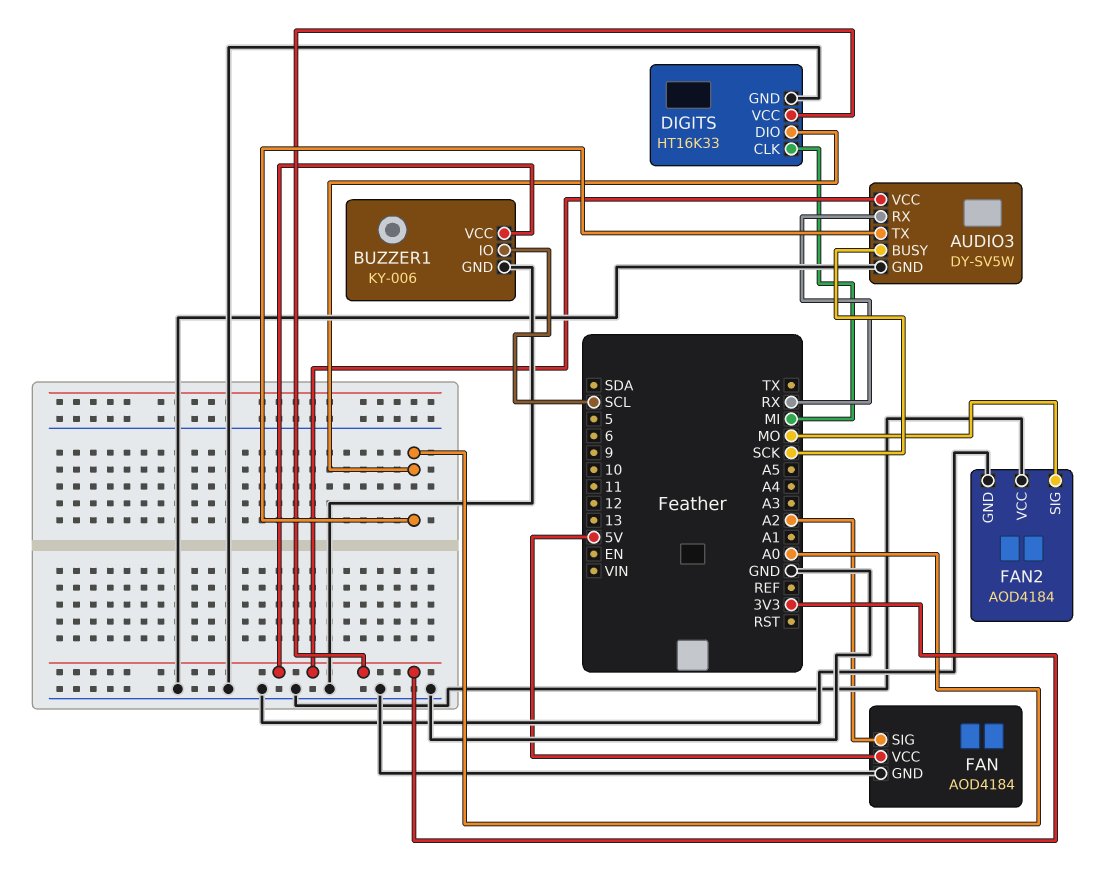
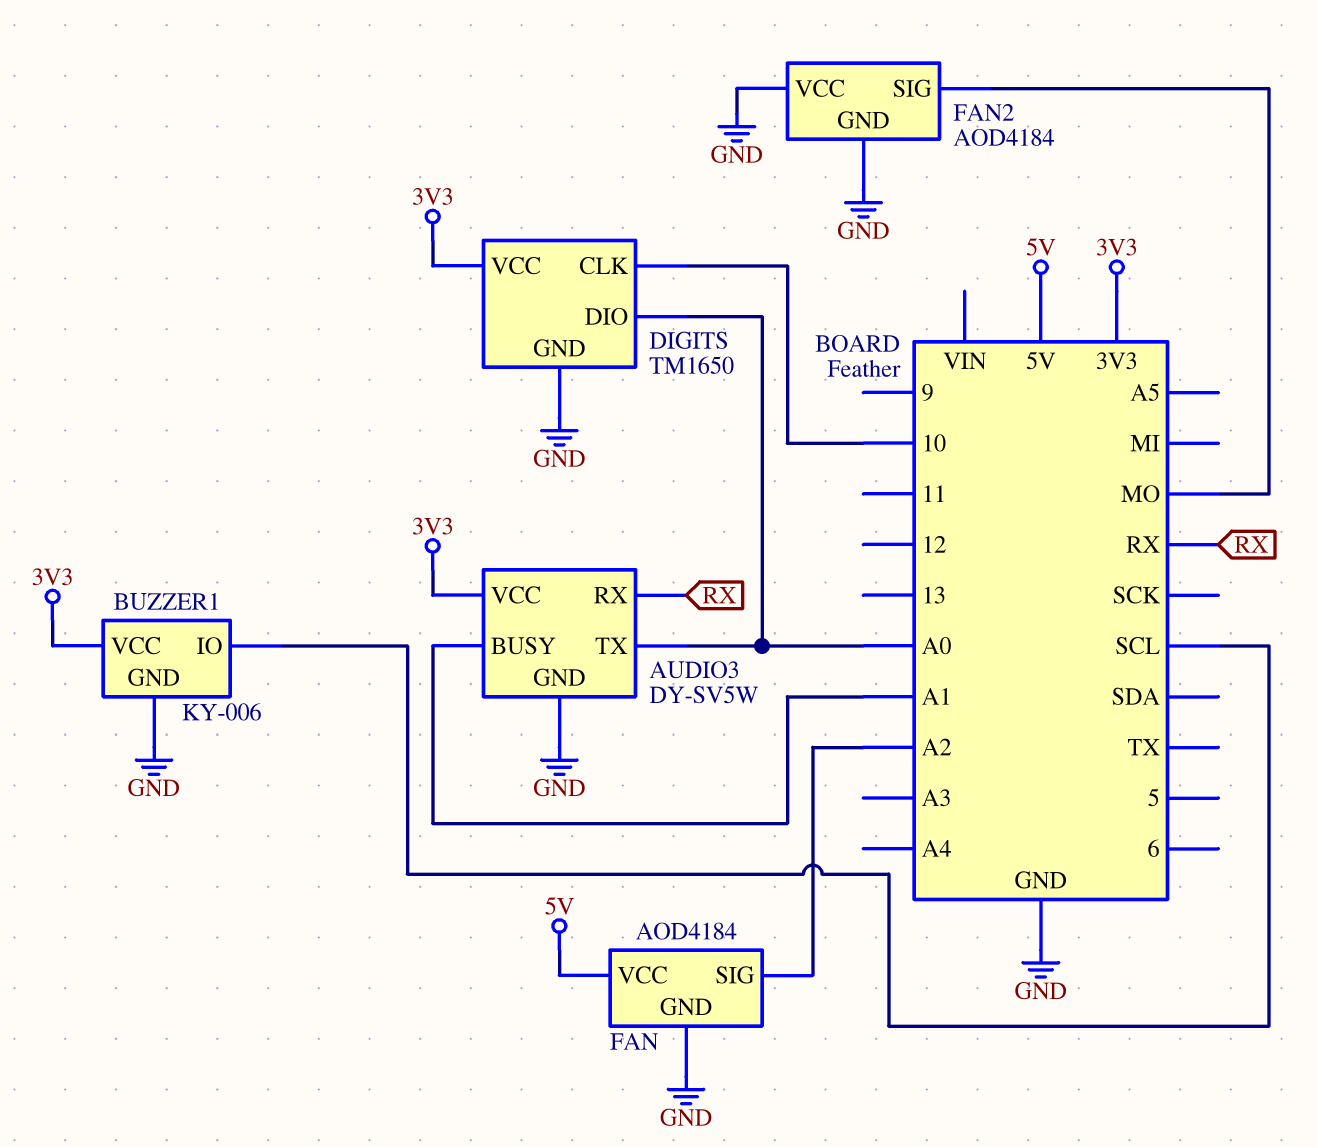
AUDIO3 pin BUSY: SCK -> A1
DIGITS: HT16K33 -> TM1650
DIGITS pin CLK: MI -> 10

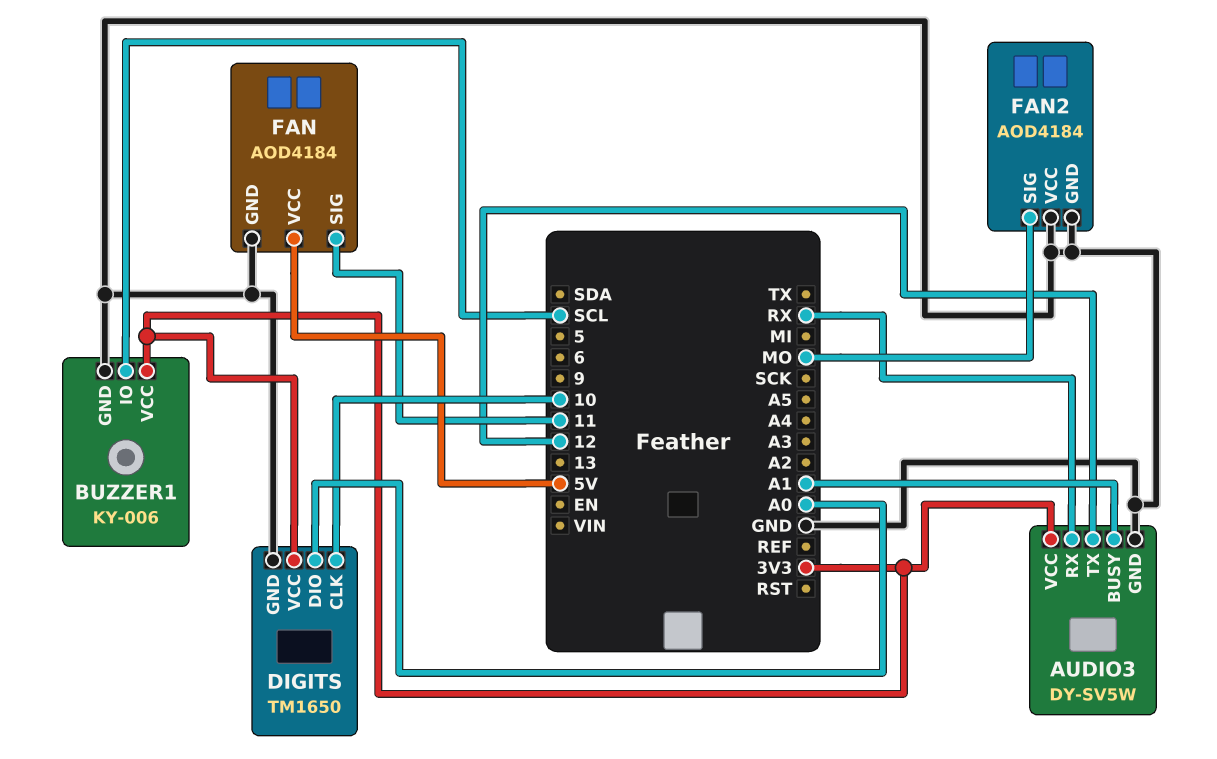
AUDIO3 pin TX: A0 -> 12
FAN pin SIG: A2 -> 11

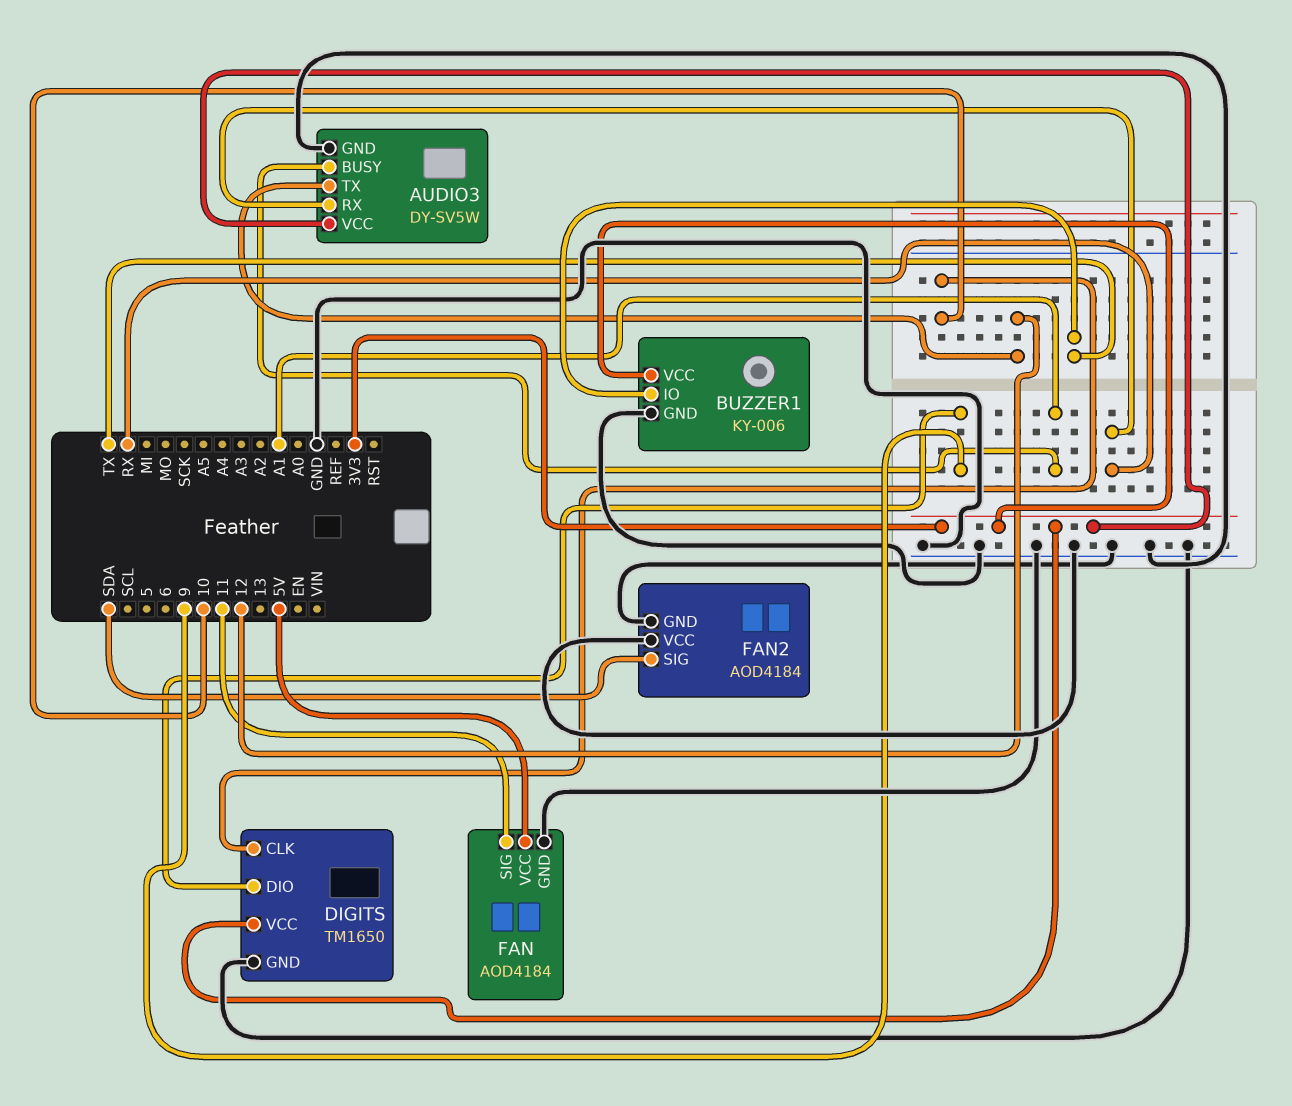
BUZZER1 pin IO: SCL -> TX
DIGITS pin DIO: A0 -> 9
FAN2 pin SIG: MO -> SDA

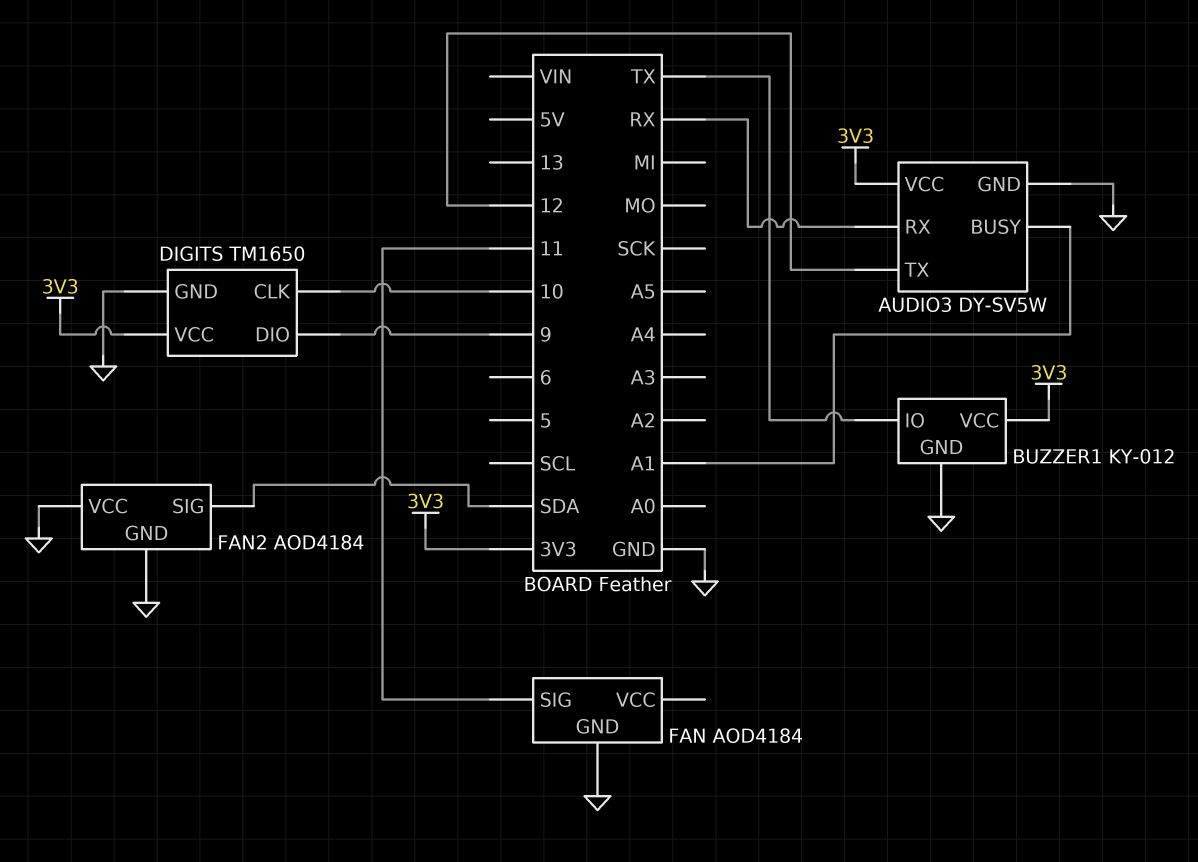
BUZZER1: KY-006 -> KY-012
FAN pin VCC: 5V -> none

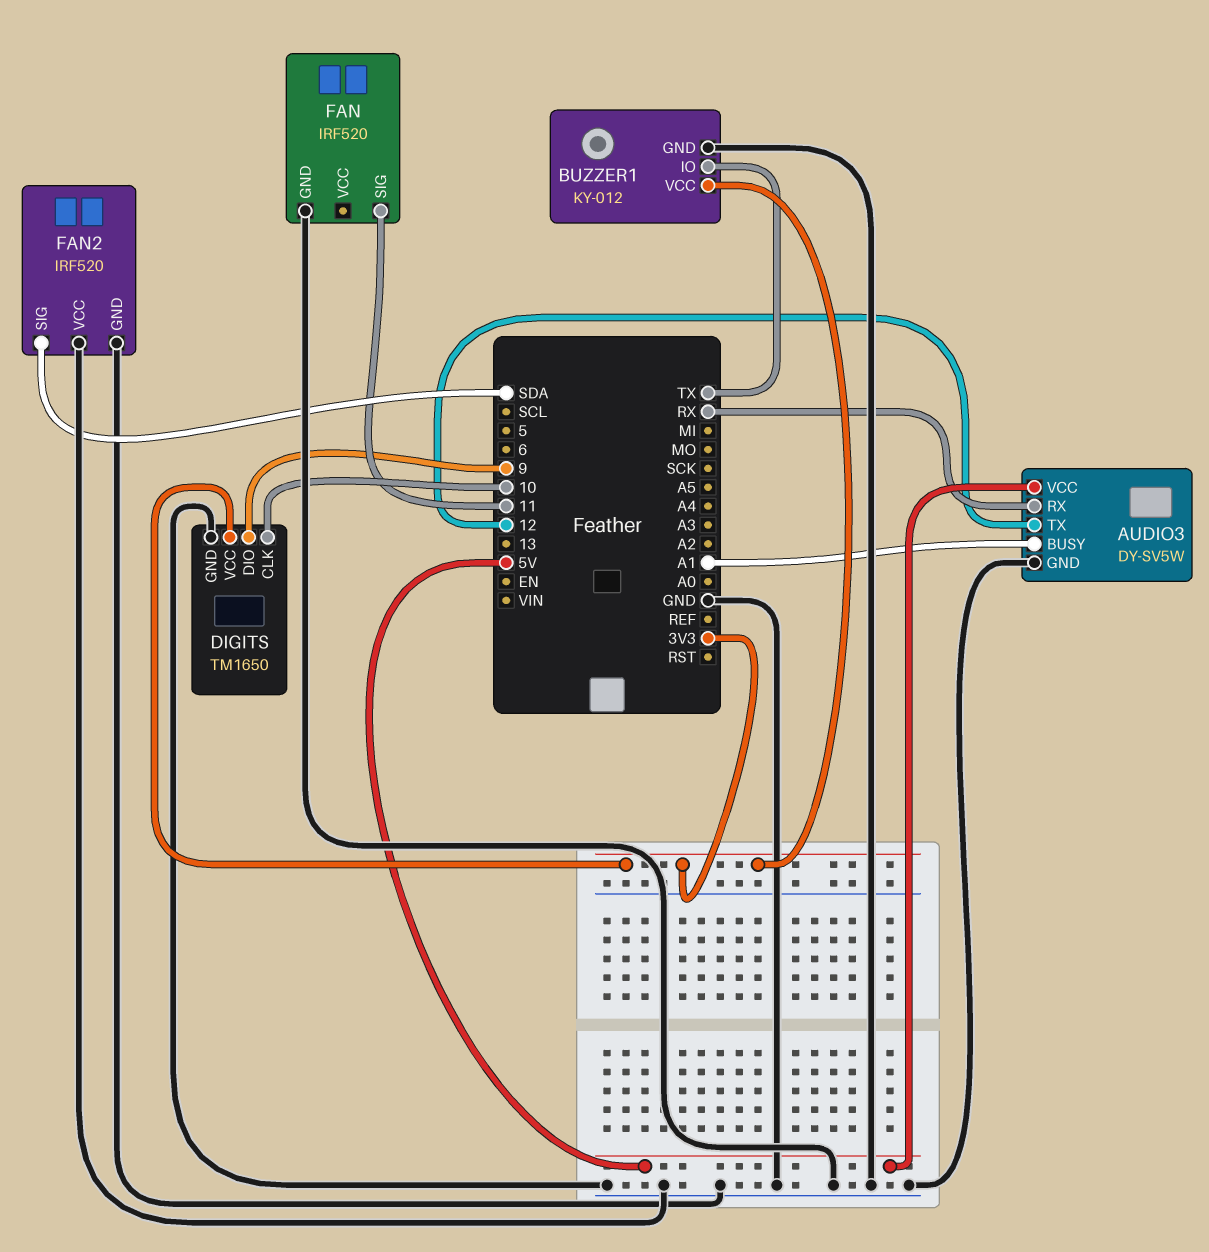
AUDIO3 pin VCC: 3V3 -> 5V
FAN: AOD4184 -> IRF520
FAN2: AOD4184 -> IRF520

